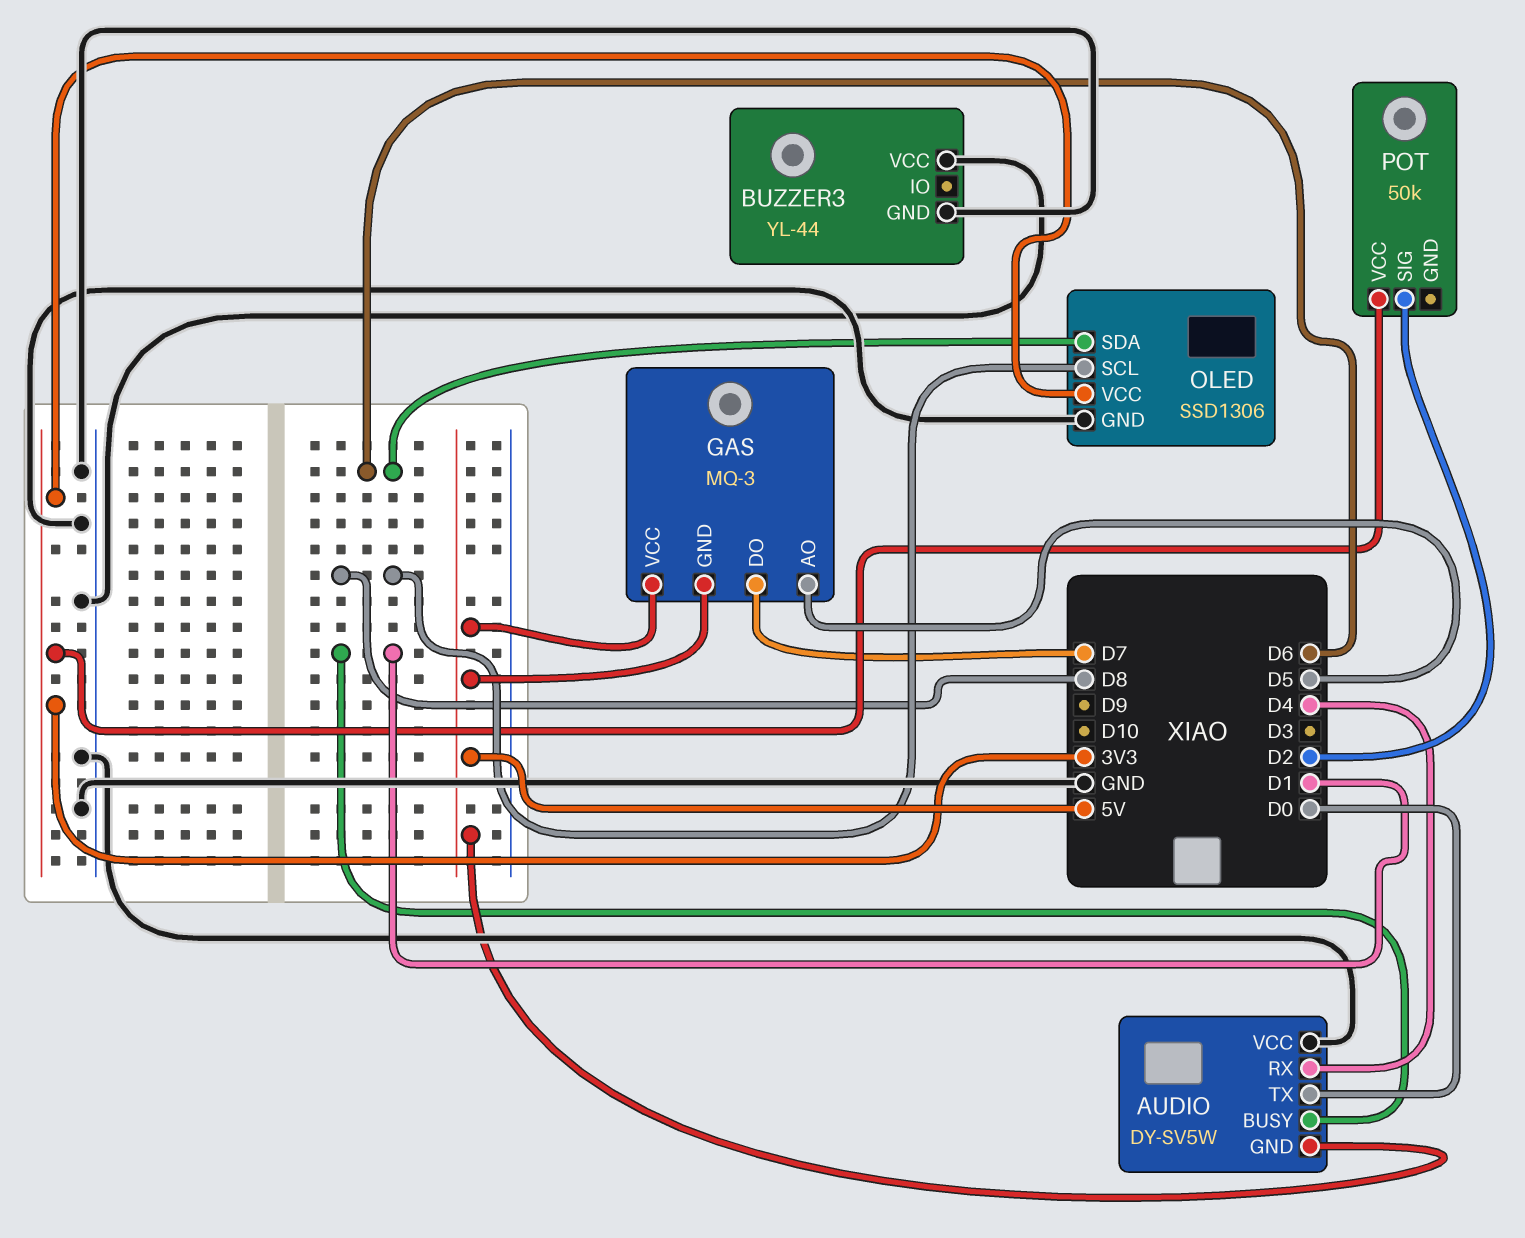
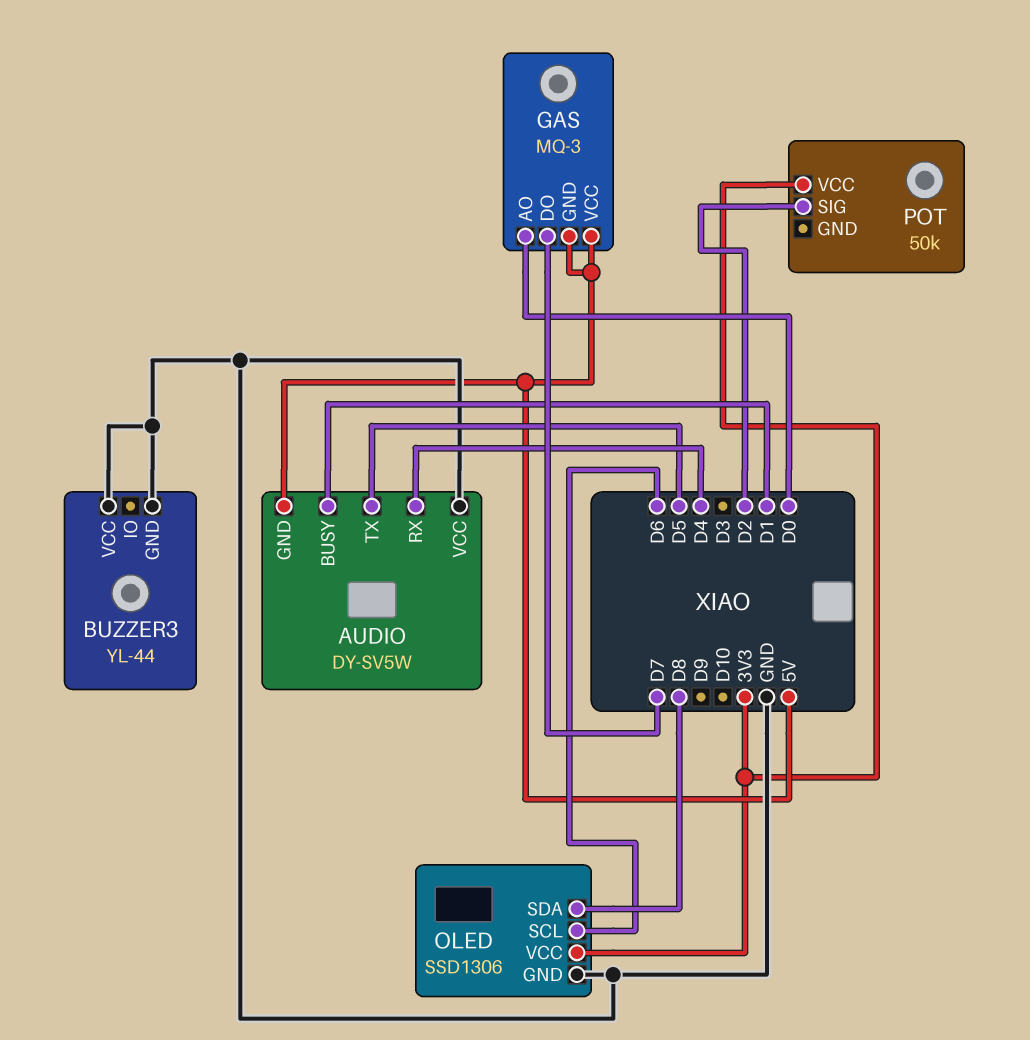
AUDIO pin TX: D0 -> D5
GAS pin AO: D5 -> D0
OLED pin SCL: D8 -> D6
OLED pin SDA: D6 -> D8

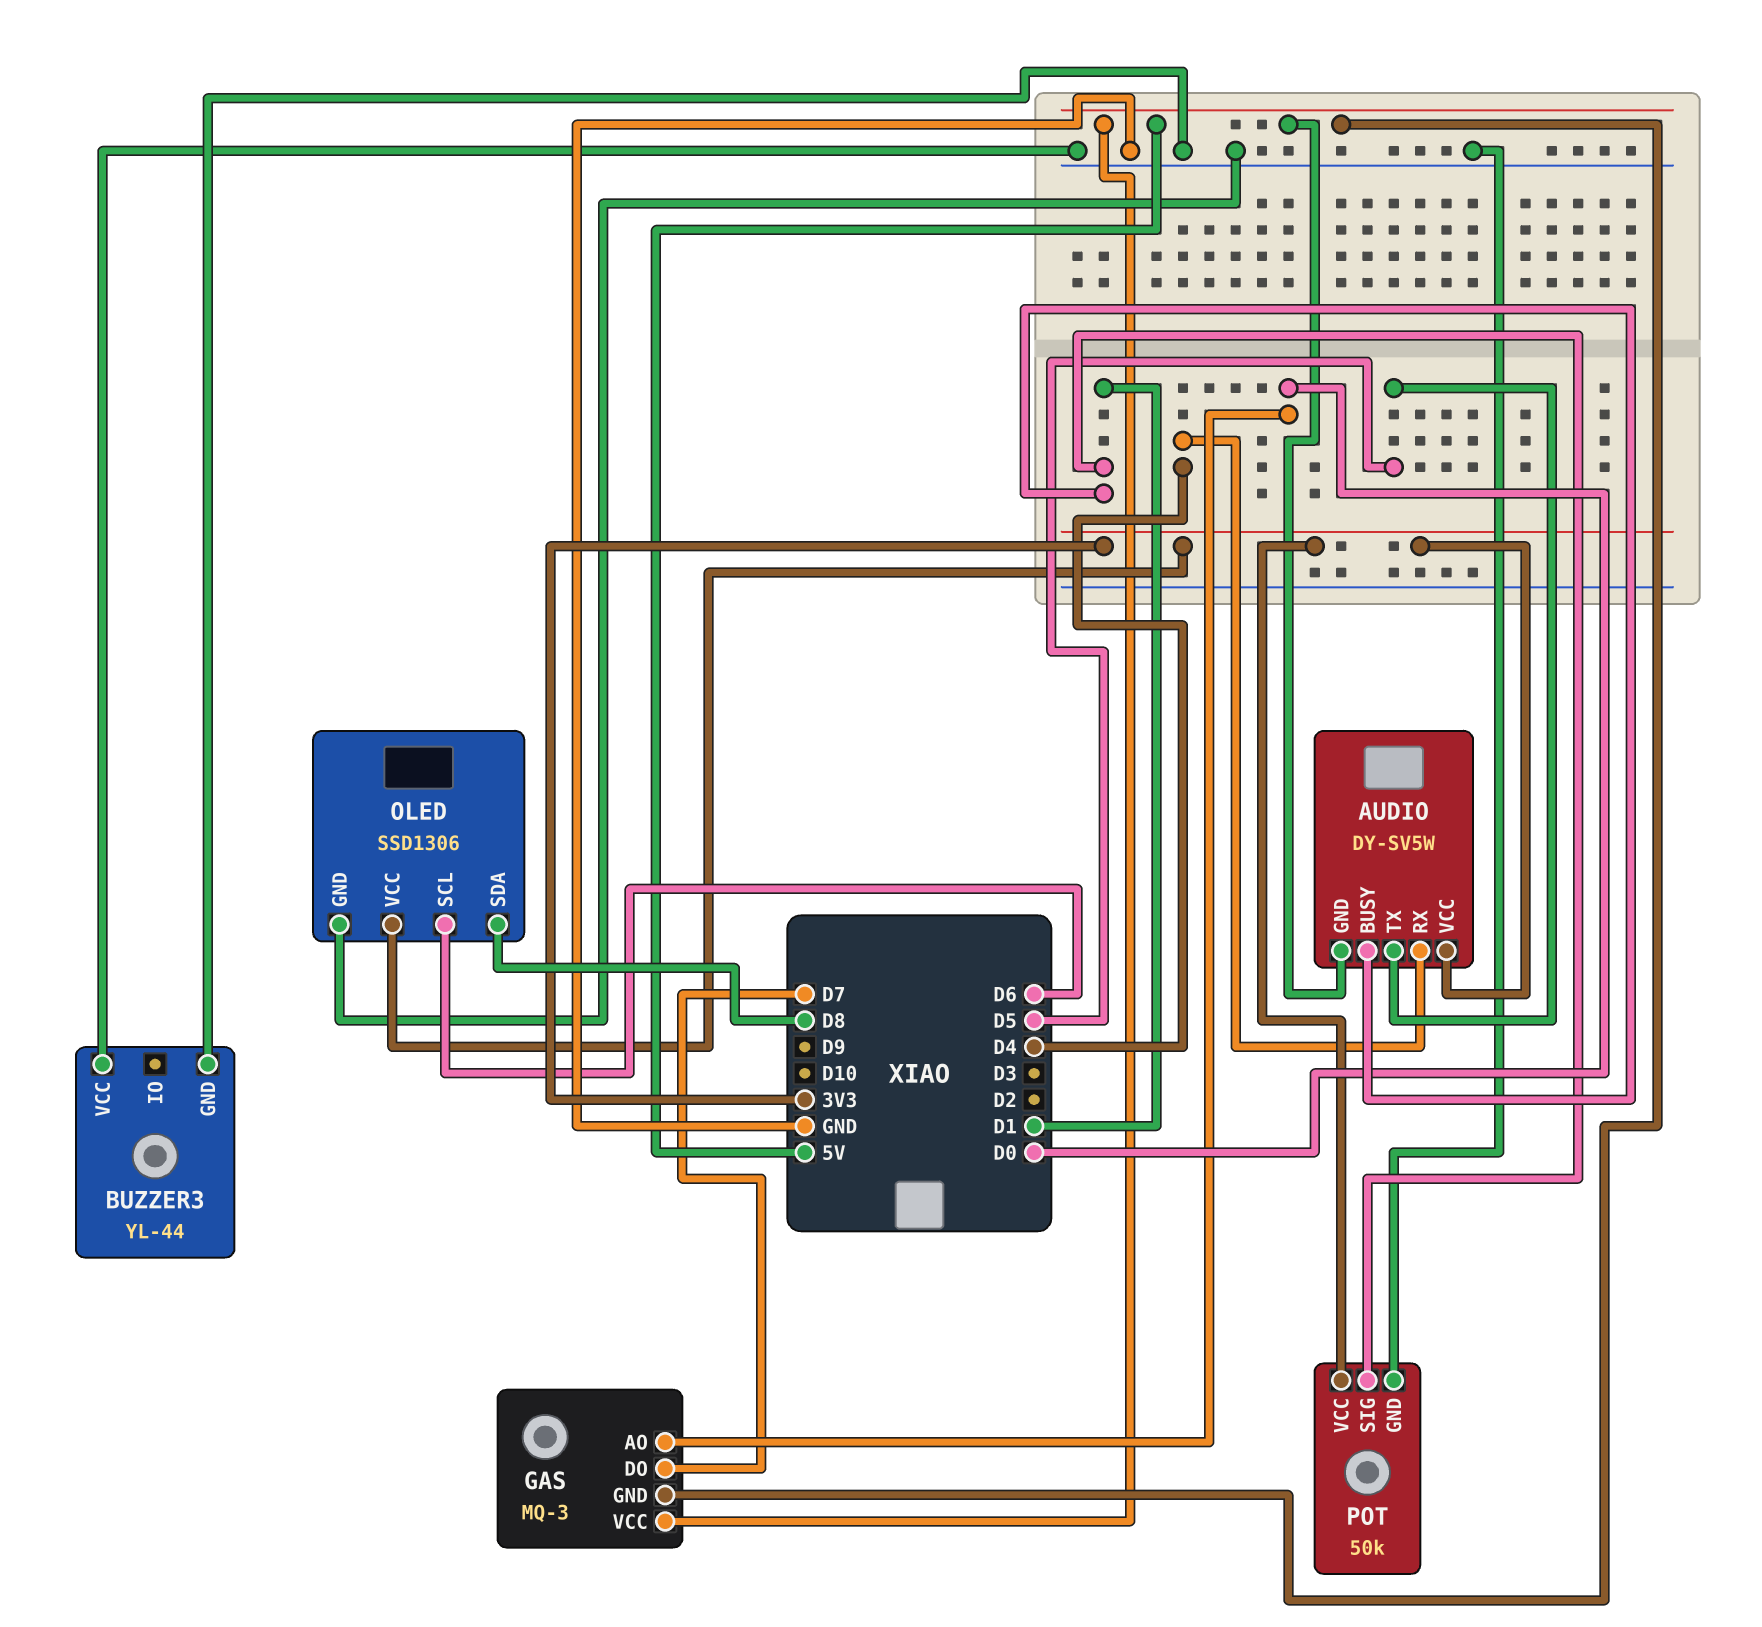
AUDIO pin VCC: GND -> 3V3
POT pin GND: none -> GND
POT pin SIG: D2 -> D1

